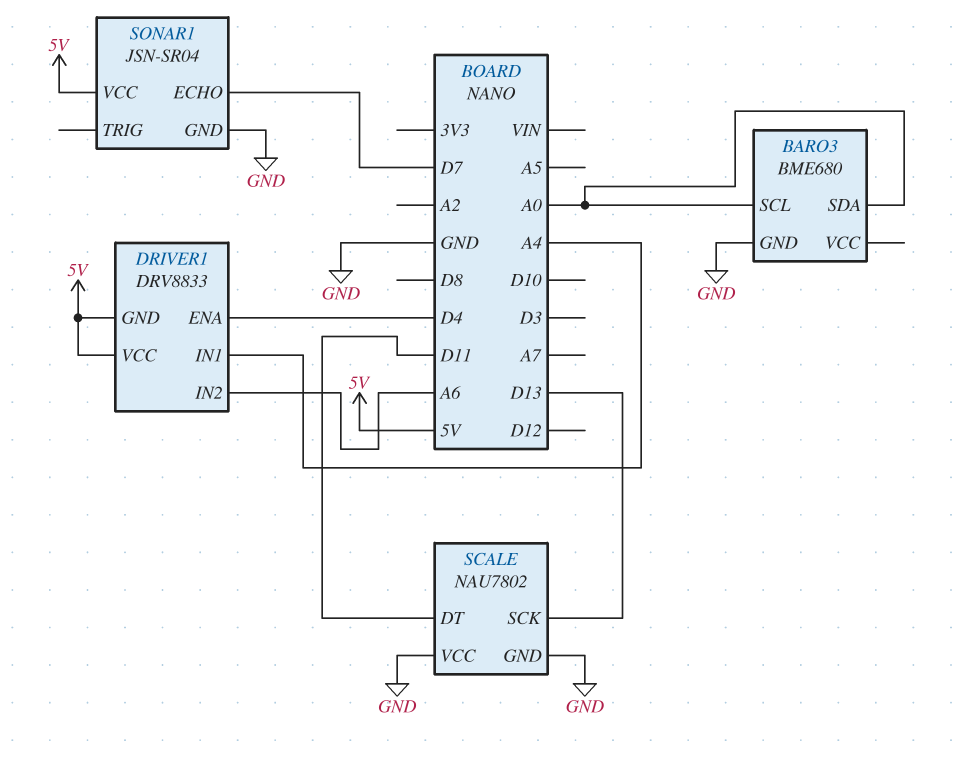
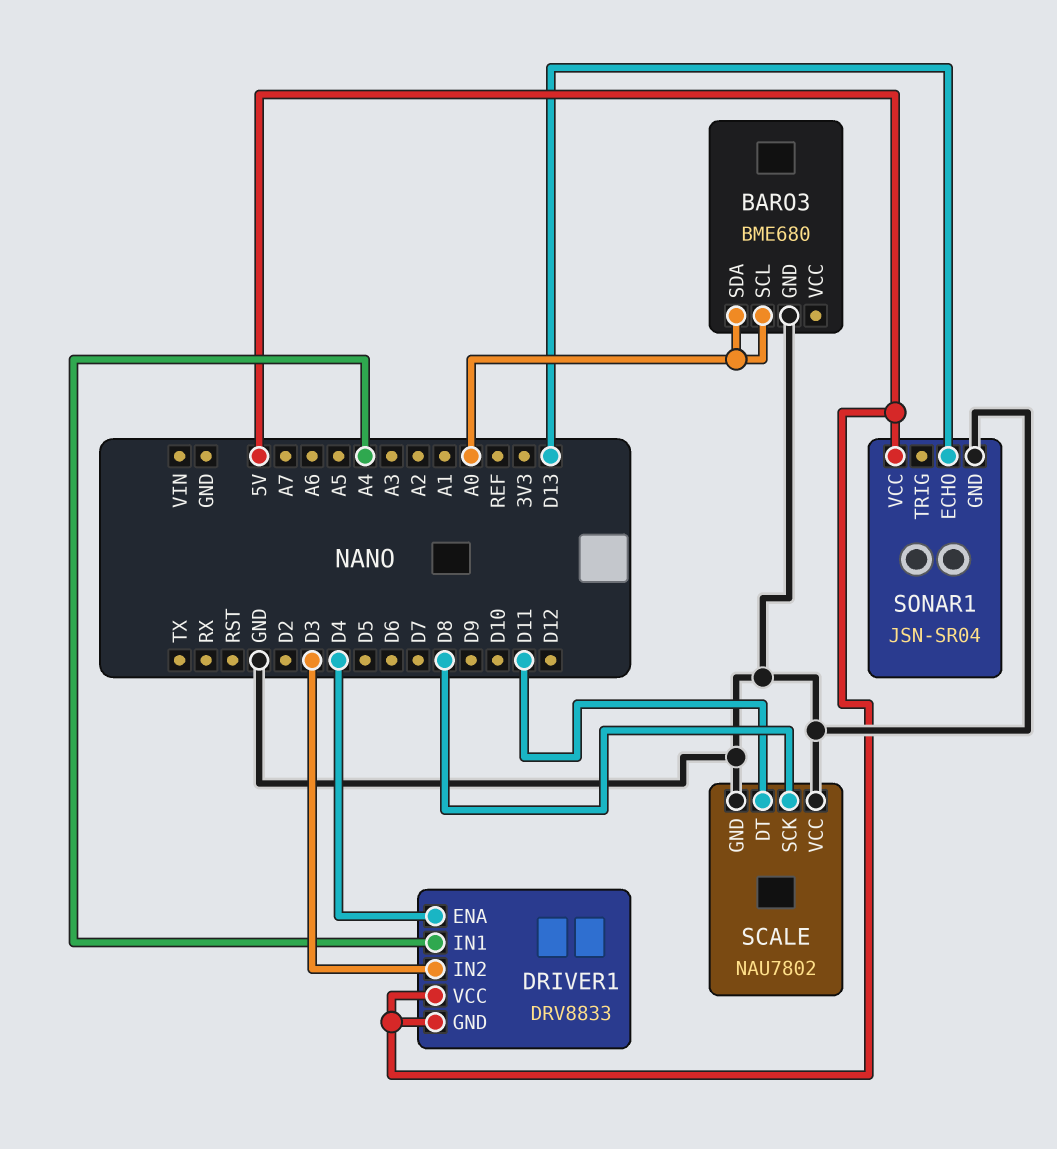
DRIVER1 pin IN2: A6 -> D3
SCALE pin SCK: D13 -> D8
SONAR1 pin ECHO: D7 -> D13

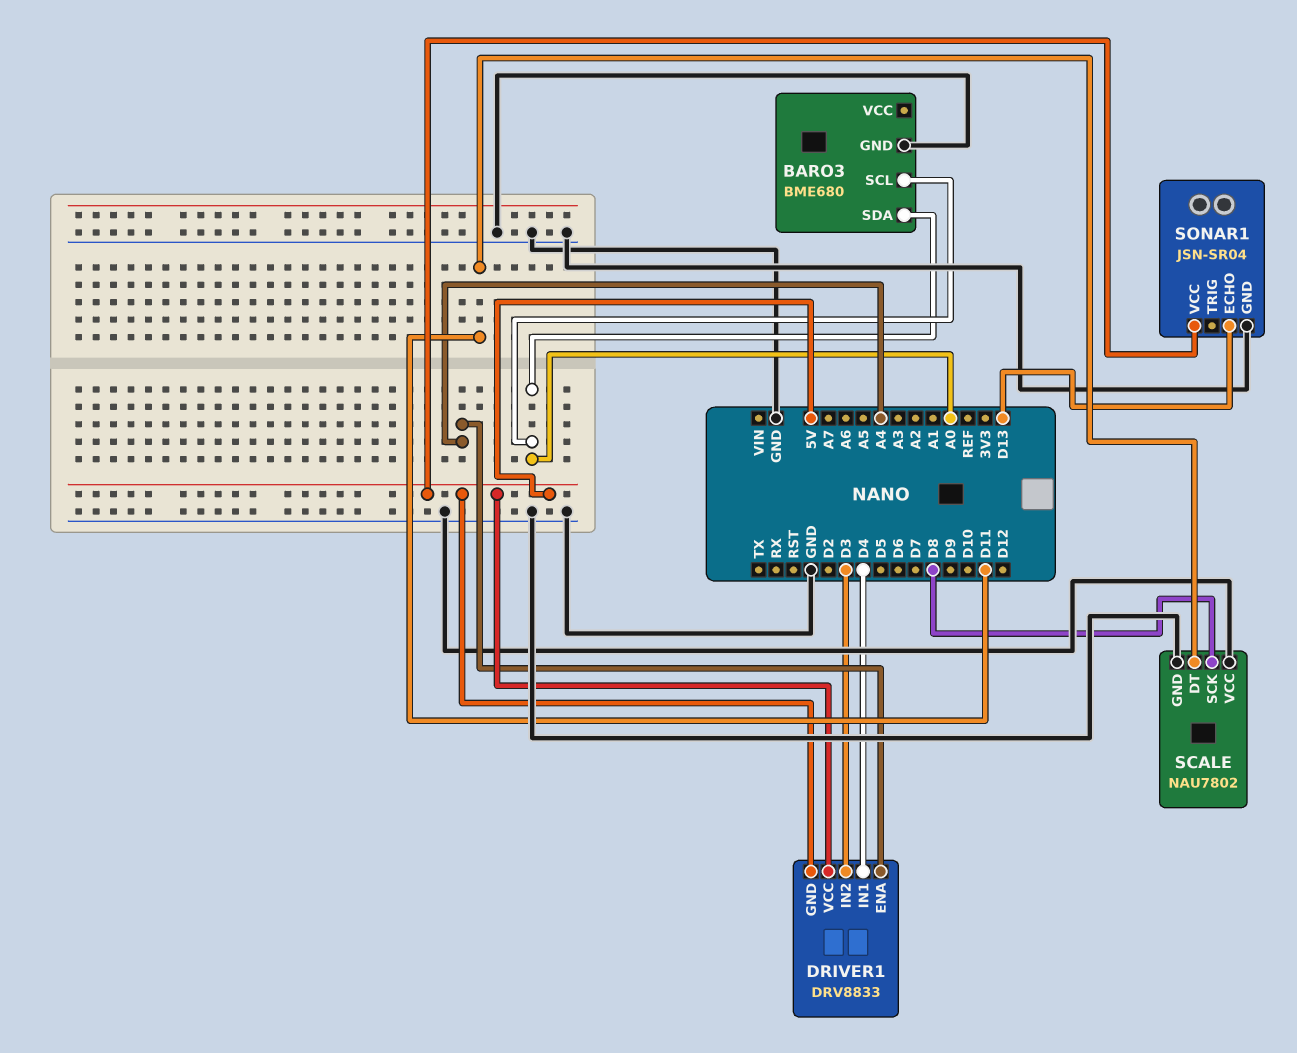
DRIVER1 pin ENA: D4 -> A4
DRIVER1 pin IN1: A4 -> D4

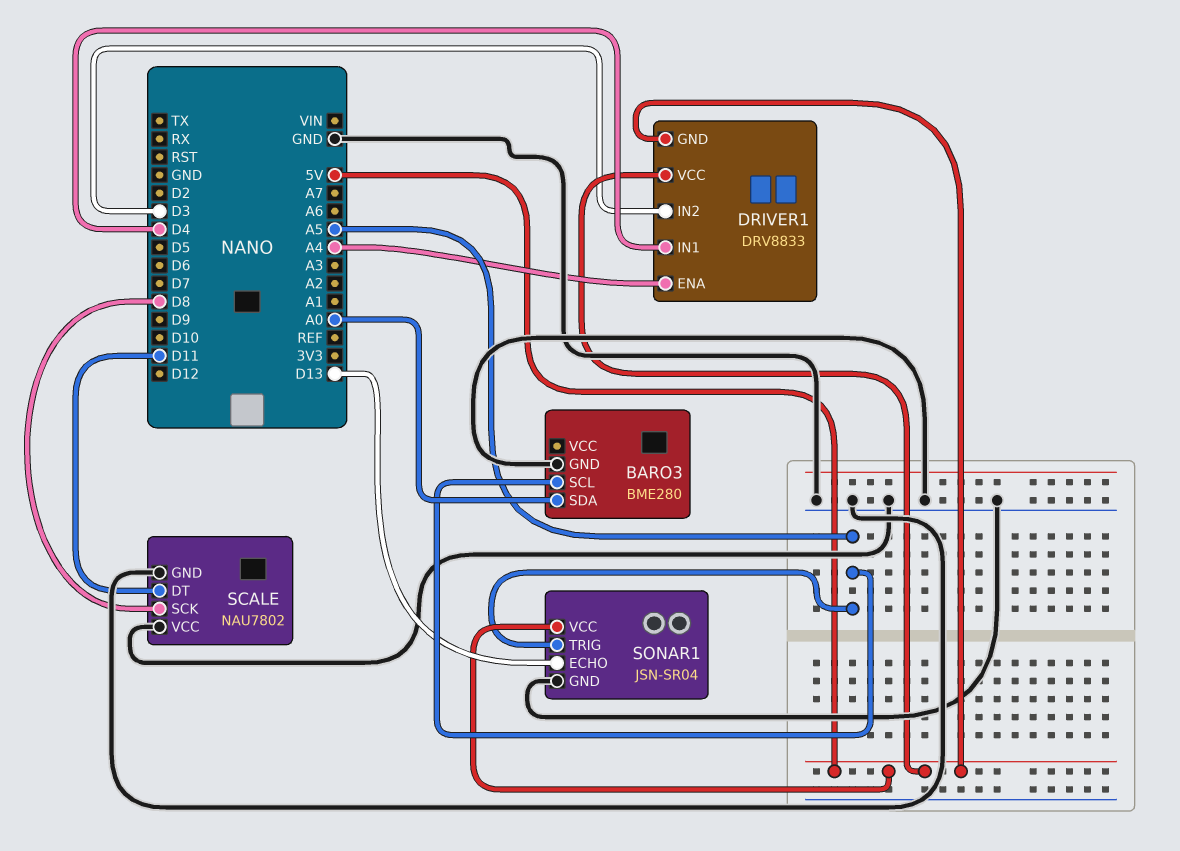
BARO3: BME680 -> BME280
BARO3 pin SCL: A0 -> A5
SONAR1 pin TRIG: none -> A5

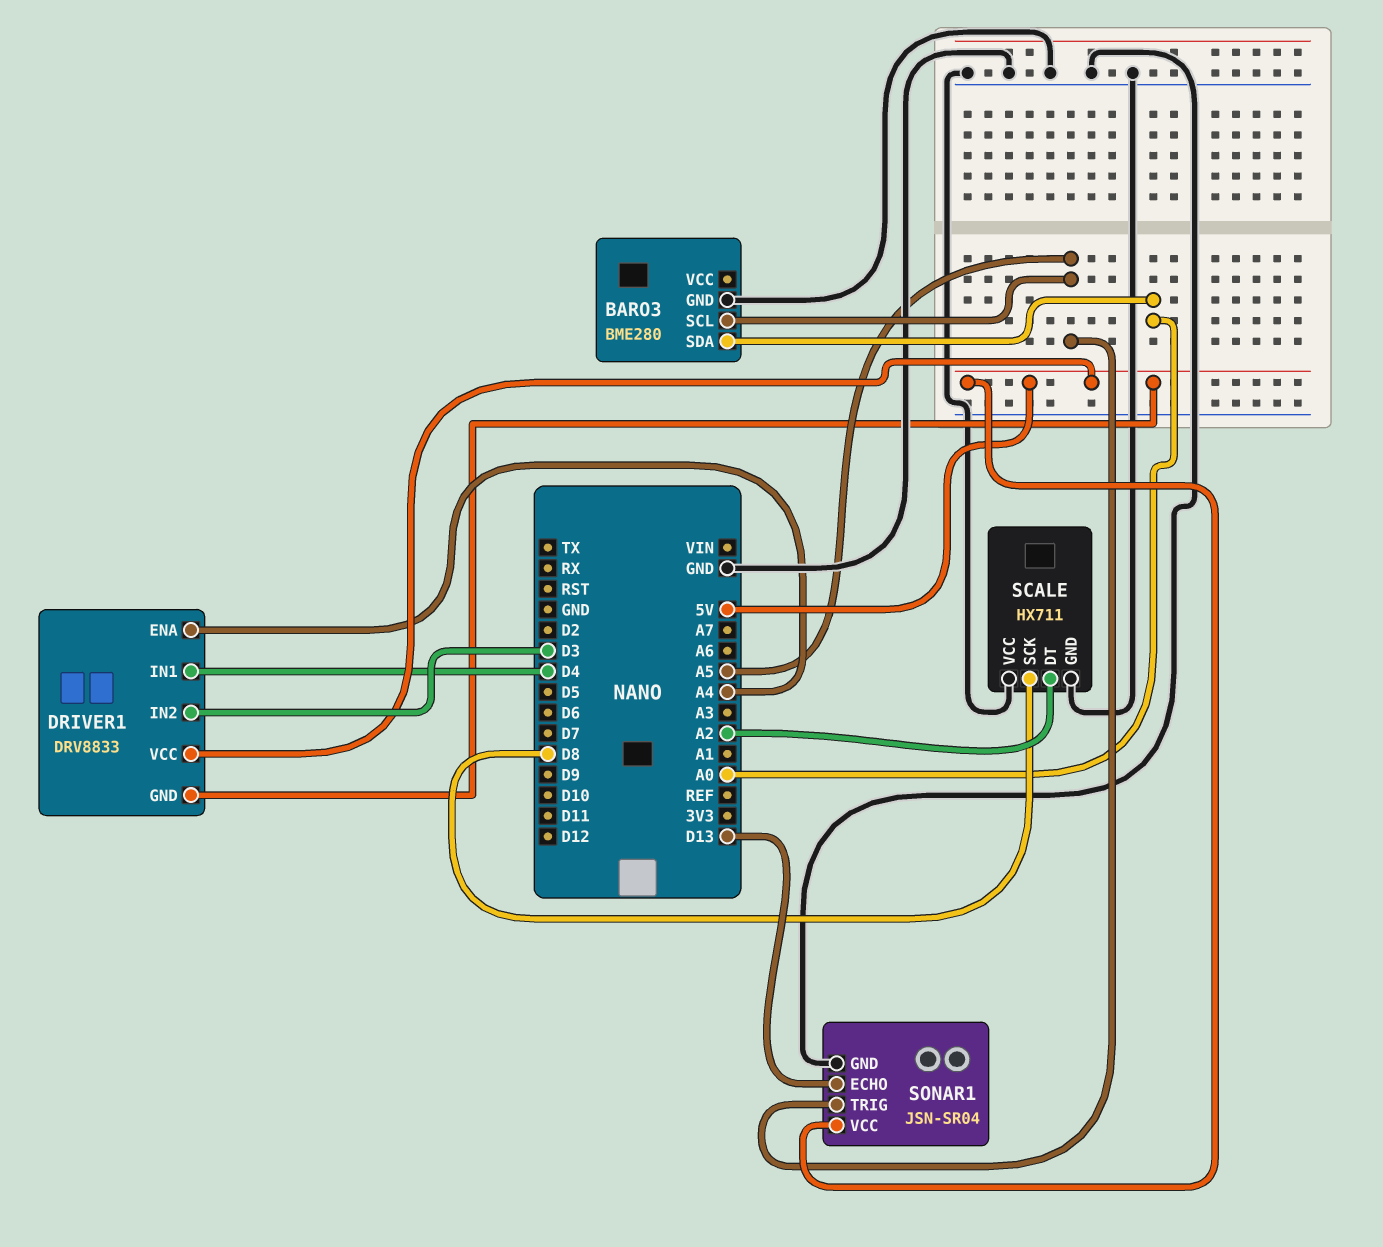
SCALE: NAU7802 -> HX711
SCALE pin DT: D11 -> A2

